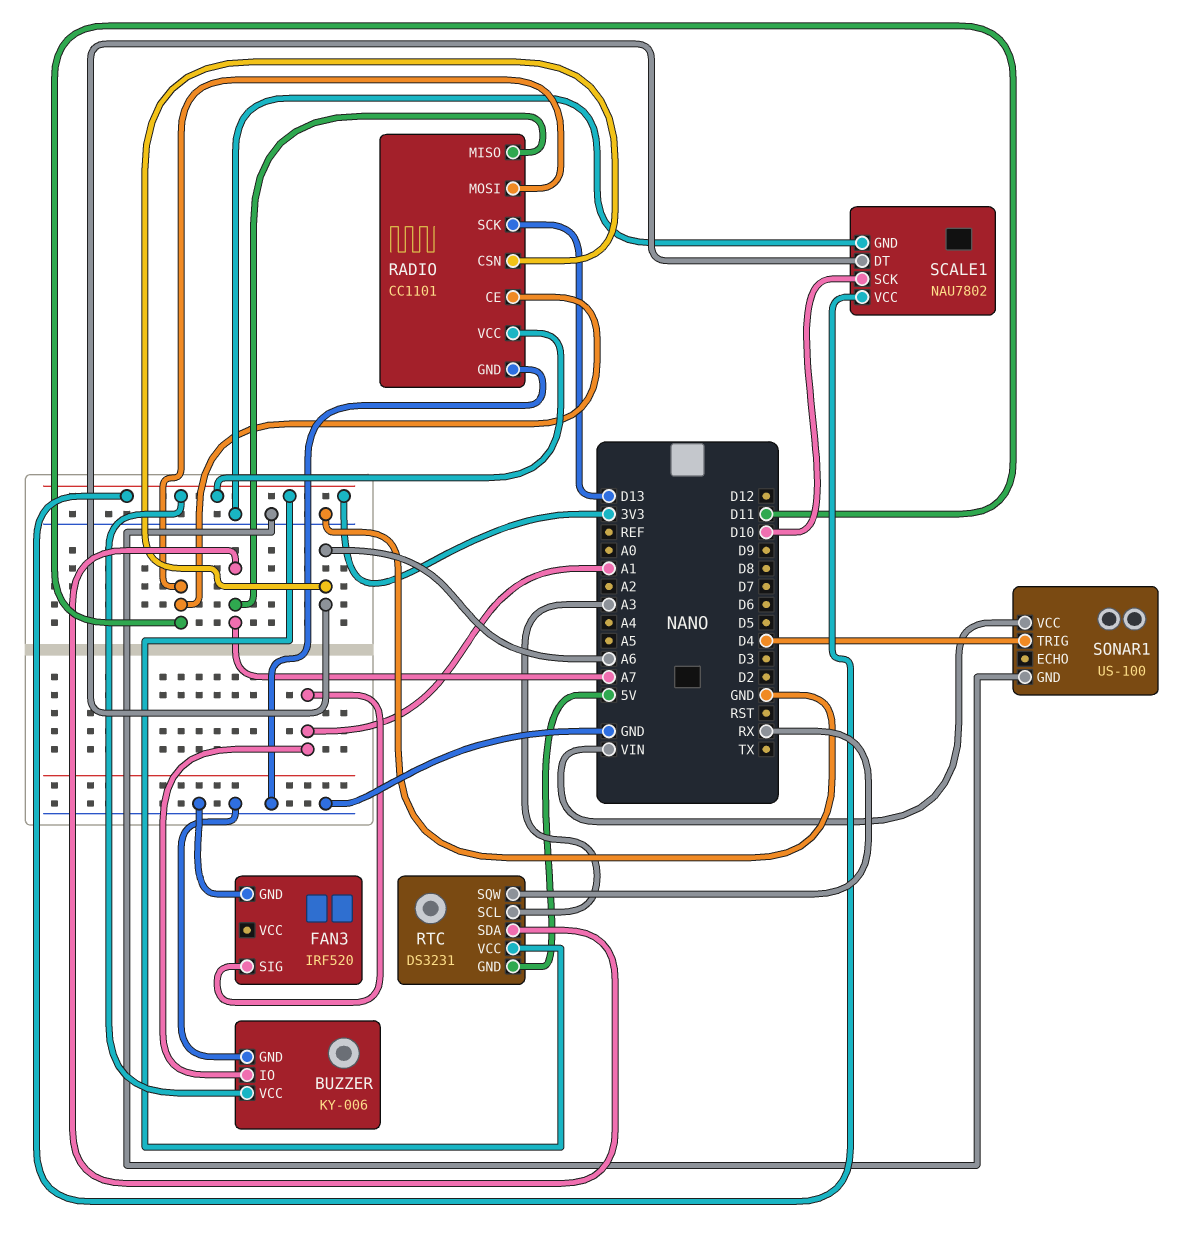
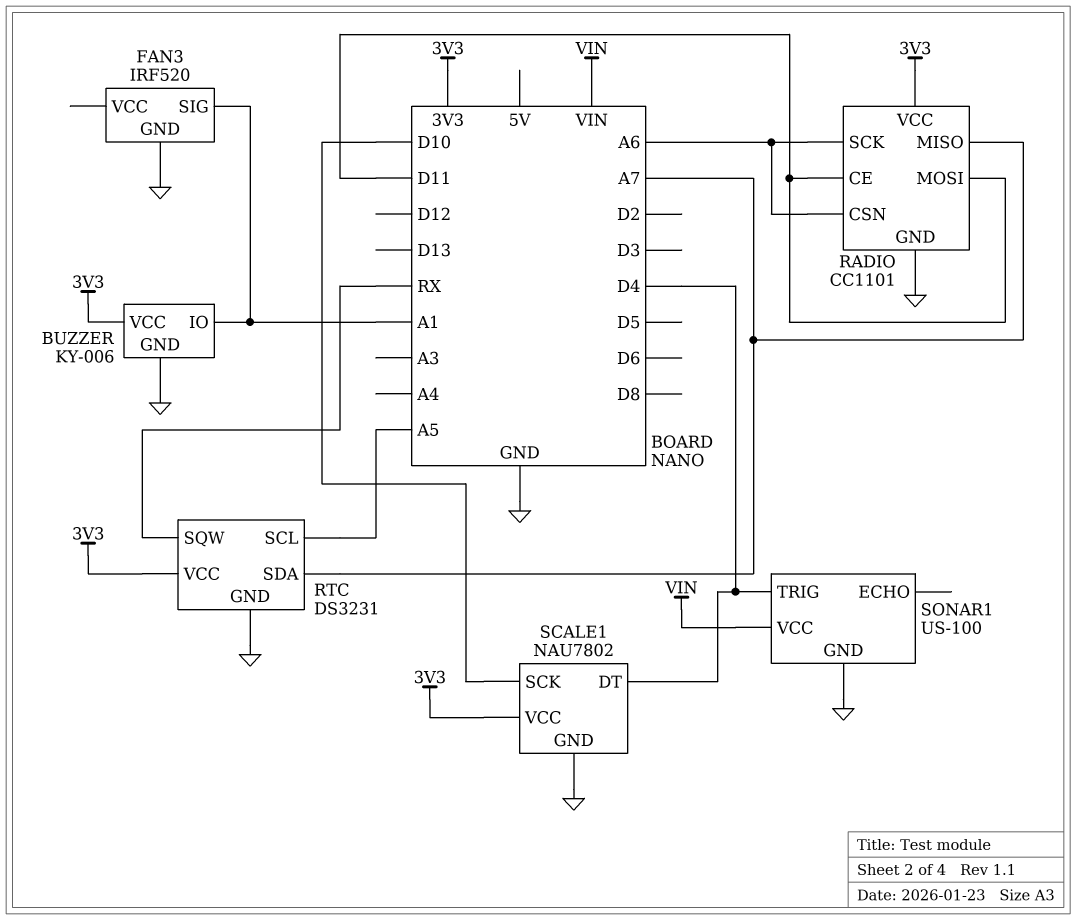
RADIO pin SCK: D13 -> A6
RTC pin GND: 5V -> GND
RTC pin SCL: A3 -> A5
SCALE1 pin DT: A6 -> D4

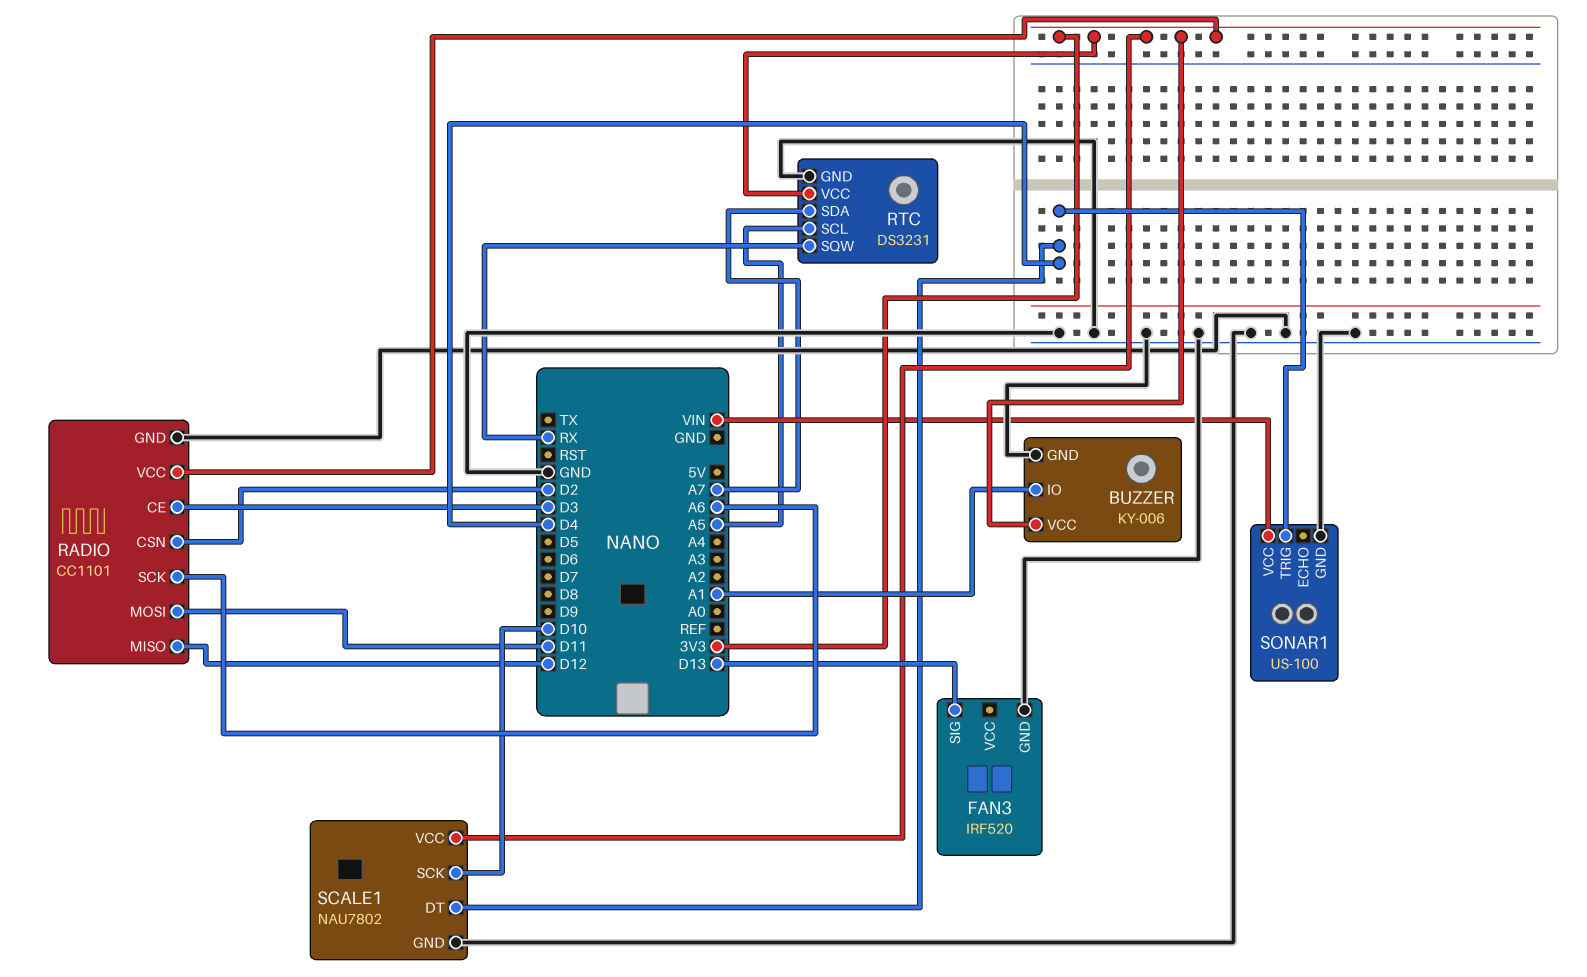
FAN3 pin SIG: A1 -> D13
RADIO pin CE: D11 -> D3
RADIO pin CSN: A6 -> D2
RADIO pin MISO: A7 -> D12

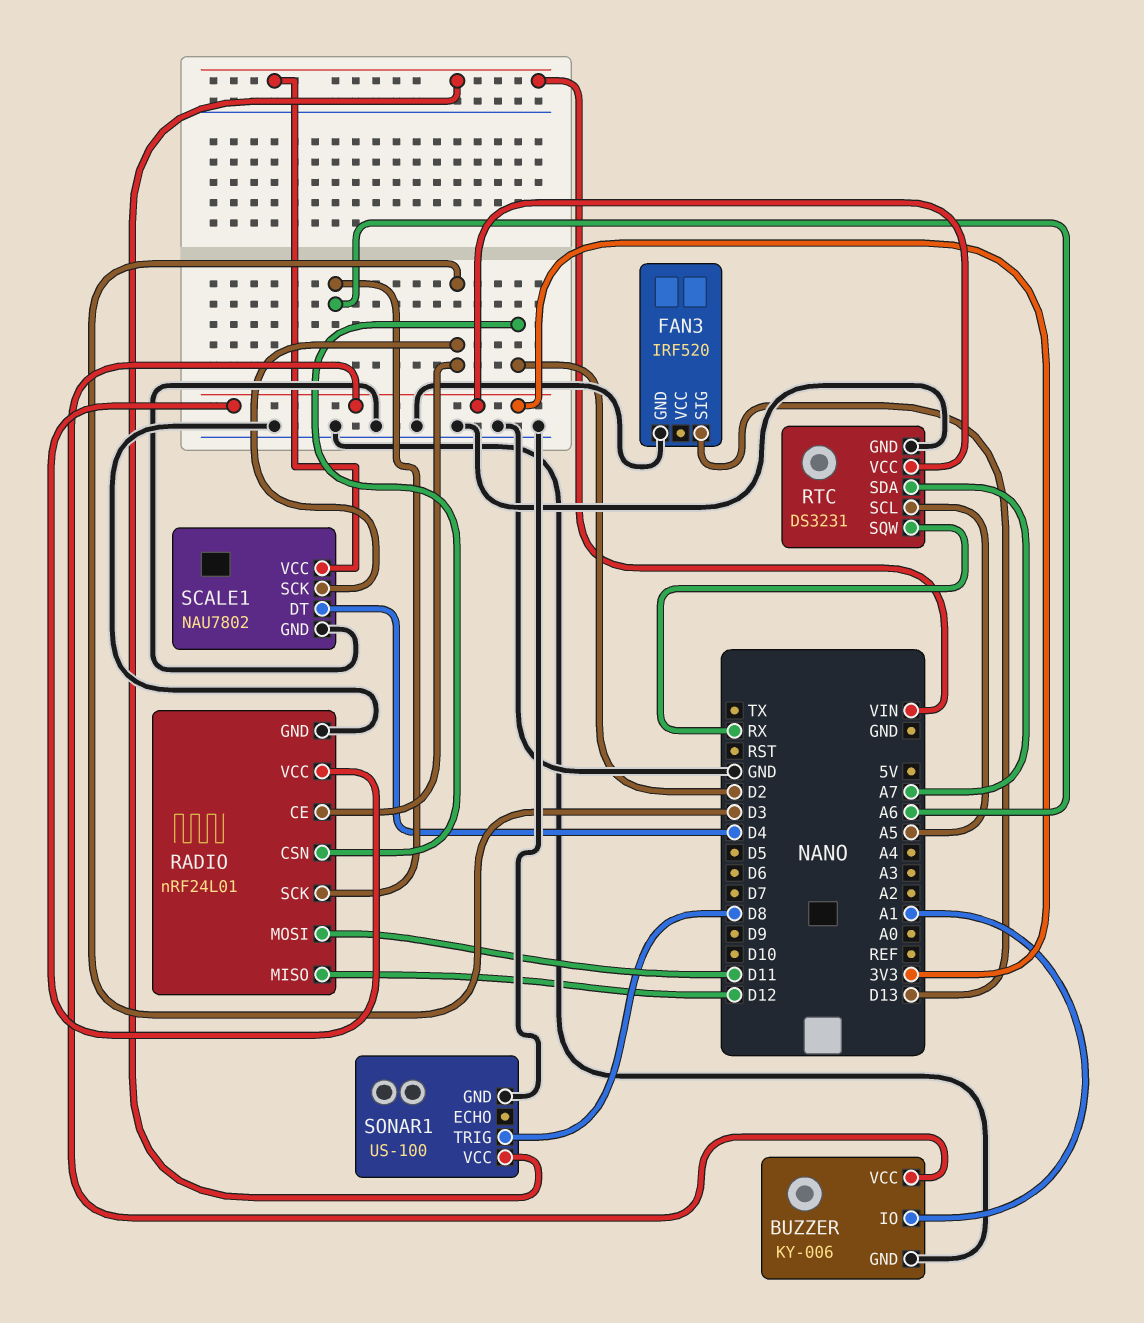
RADIO: CC1101 -> nRF24L01
SCALE1 pin SCK: D10 -> D3
SCALE1 pin VCC: 3V3 -> VIN
SONAR1 pin TRIG: D4 -> D8

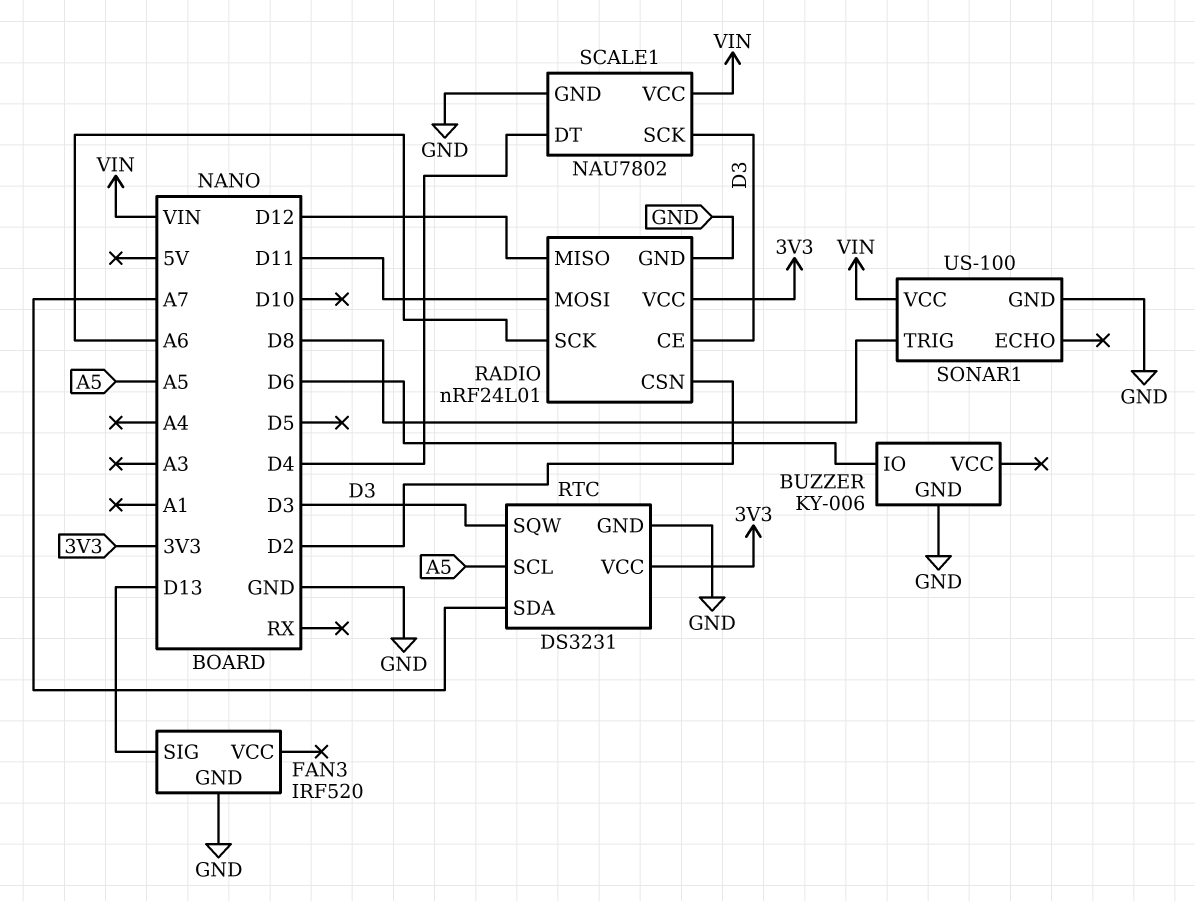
BUZZER pin IO: A1 -> D6
BUZZER pin VCC: 3V3 -> none
RTC pin SQW: RX -> D3

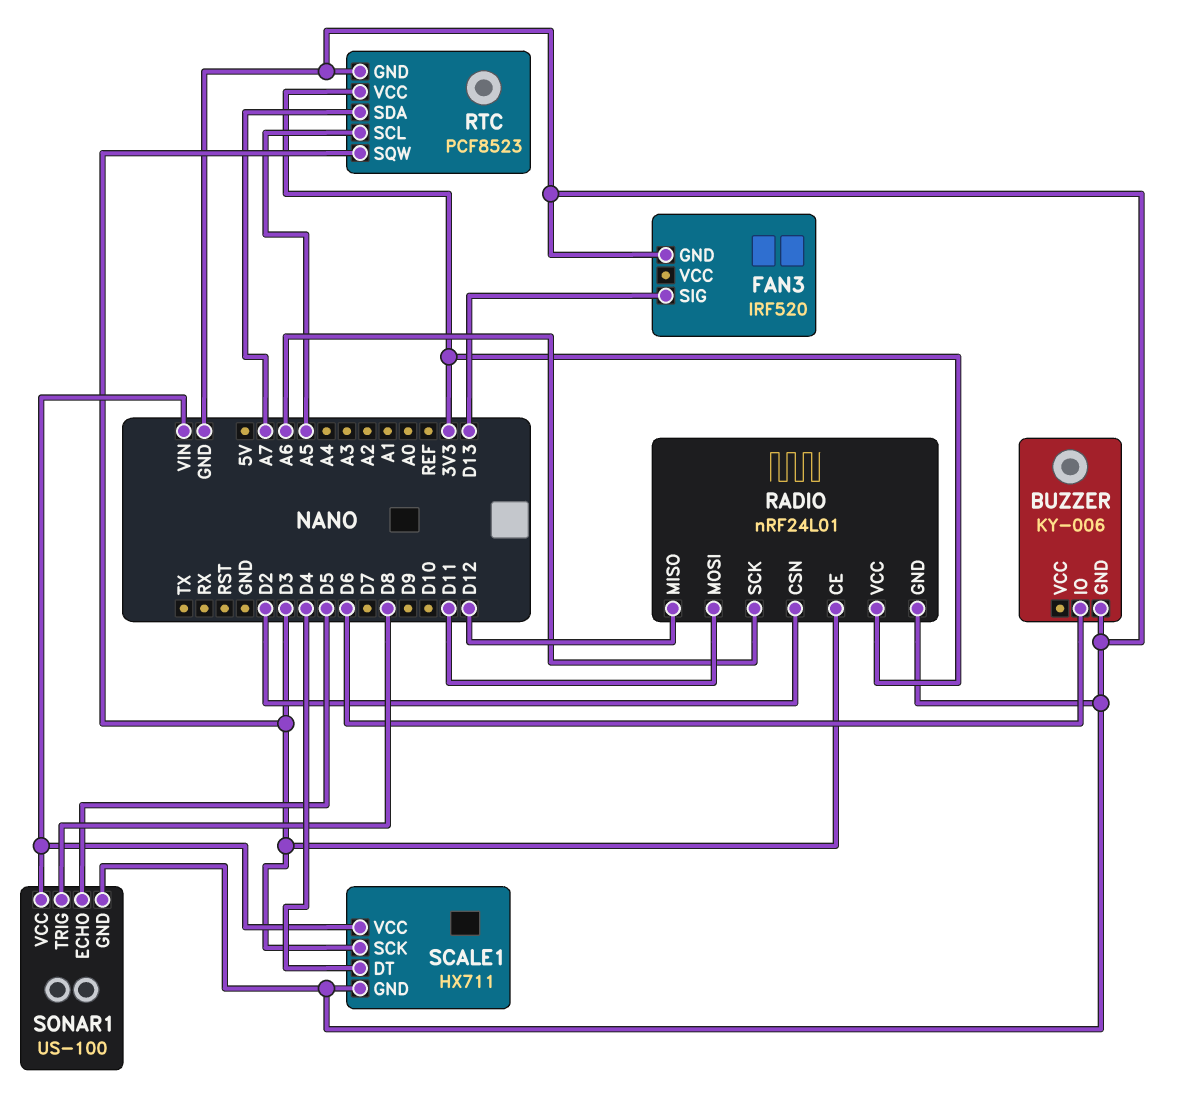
RTC: DS3231 -> PCF8523
SCALE1: NAU7802 -> HX711
SONAR1 pin ECHO: none -> D5

